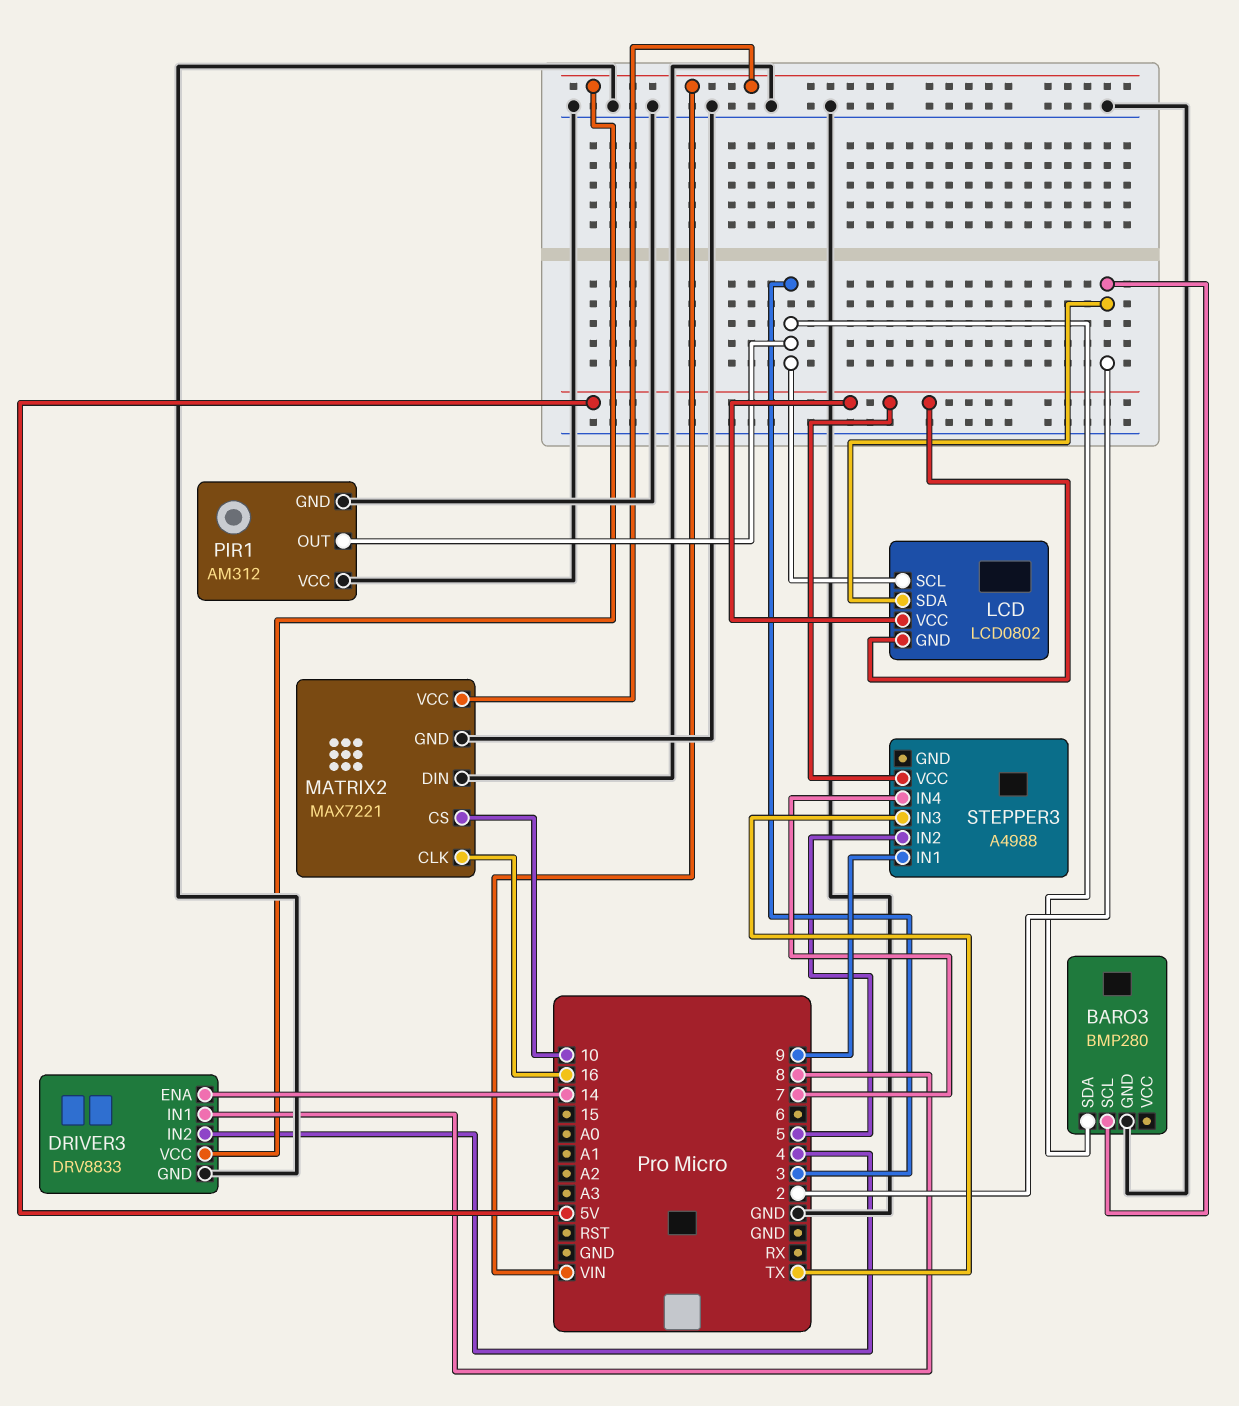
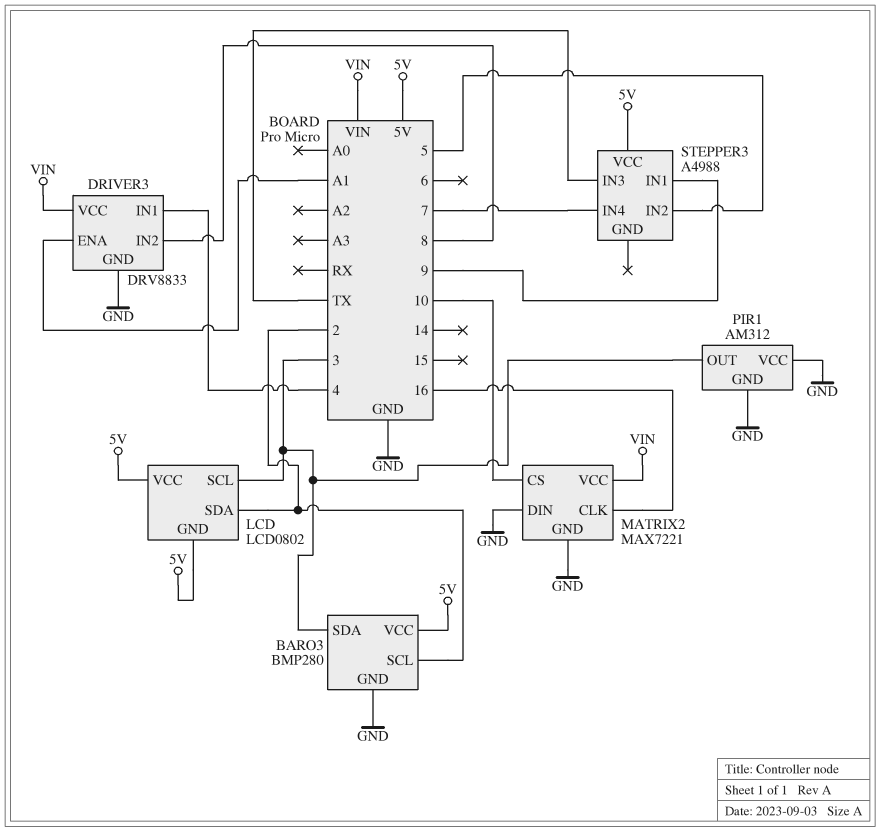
BARO3 pin VCC: none -> 5V
DRIVER3 pin ENA: 14 -> A1
DRIVER3 pin IN1: 8 -> 4
DRIVER3 pin IN2: 4 -> 8

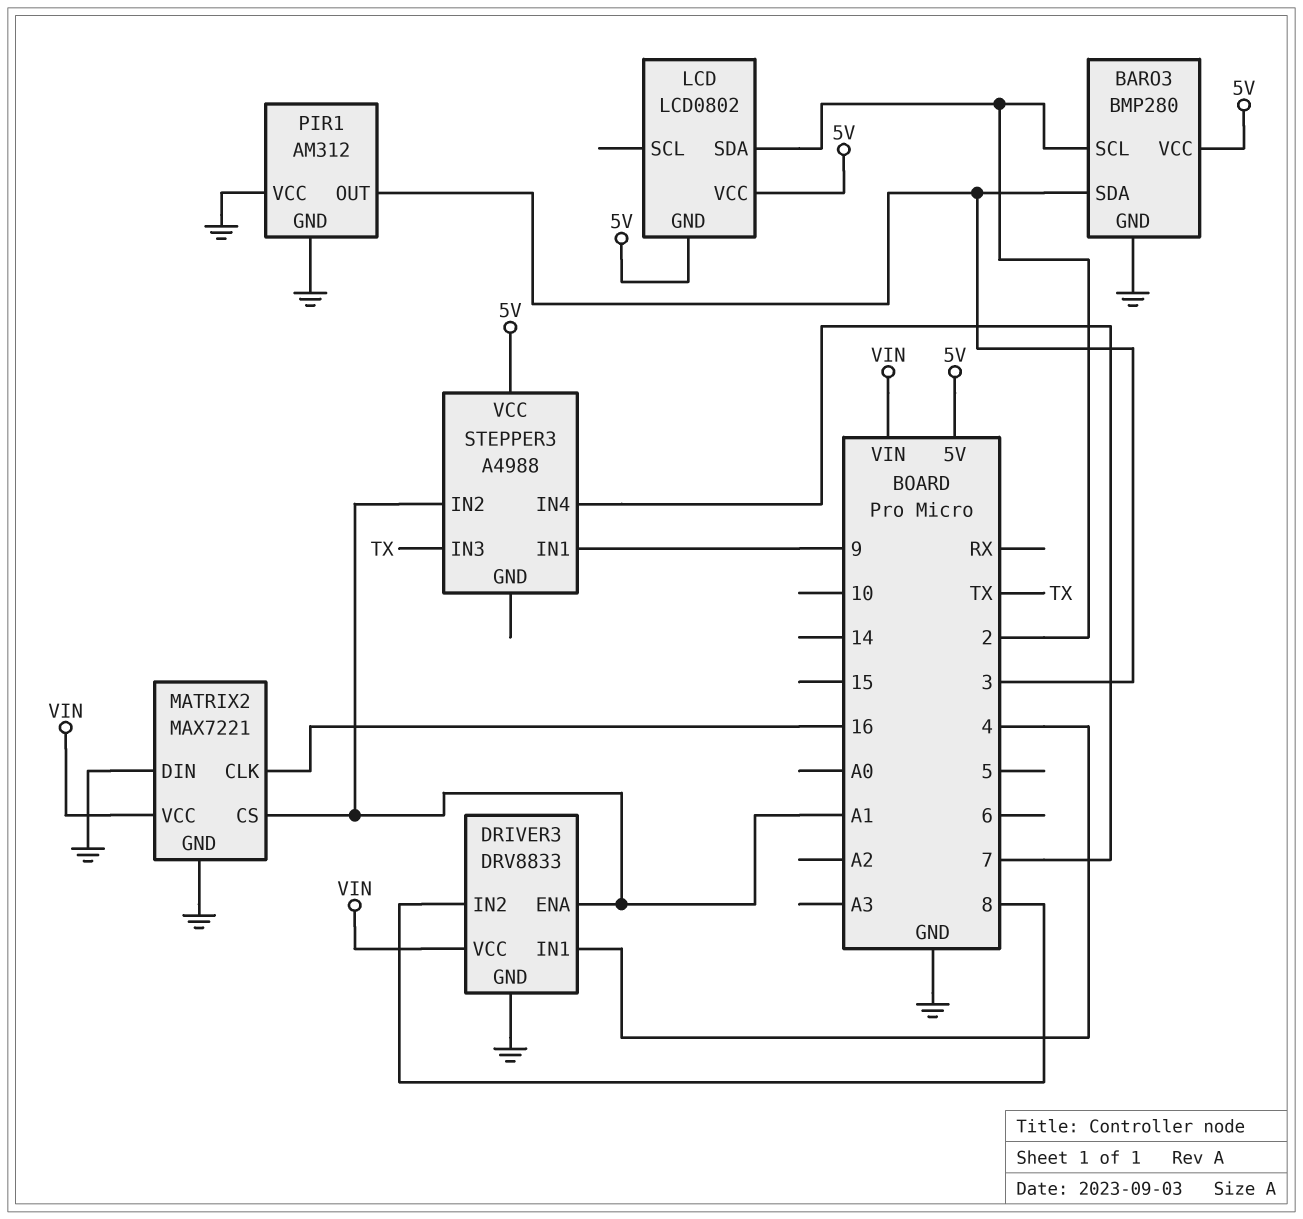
LCD pin SCL: 3 -> none
MATRIX2 pin CS: 10 -> A1
STEPPER3 pin IN2: 5 -> A1

